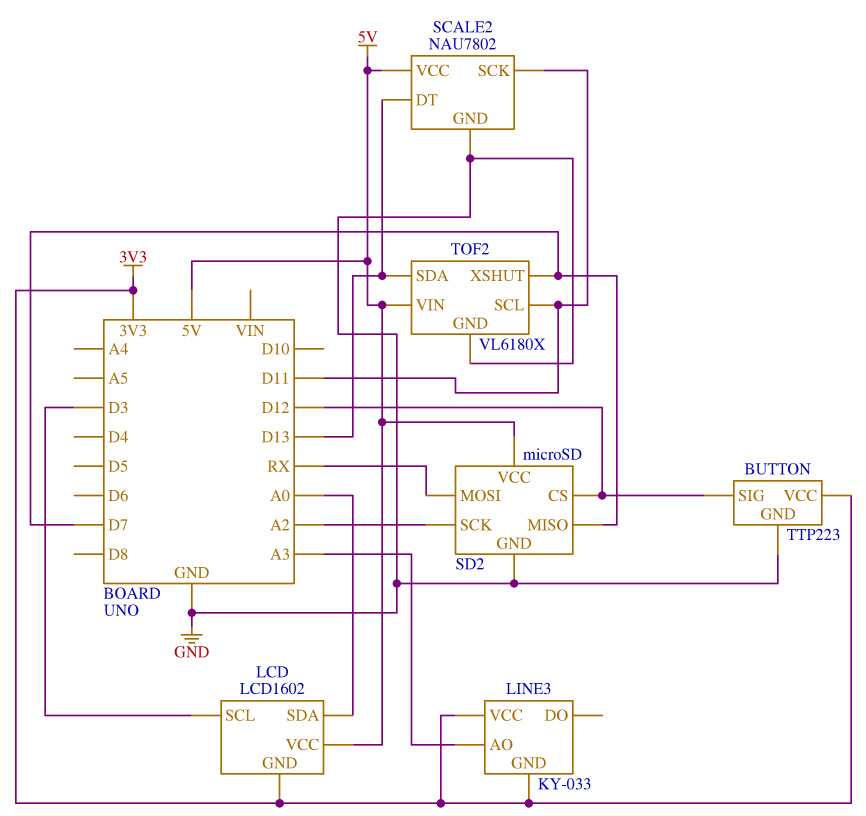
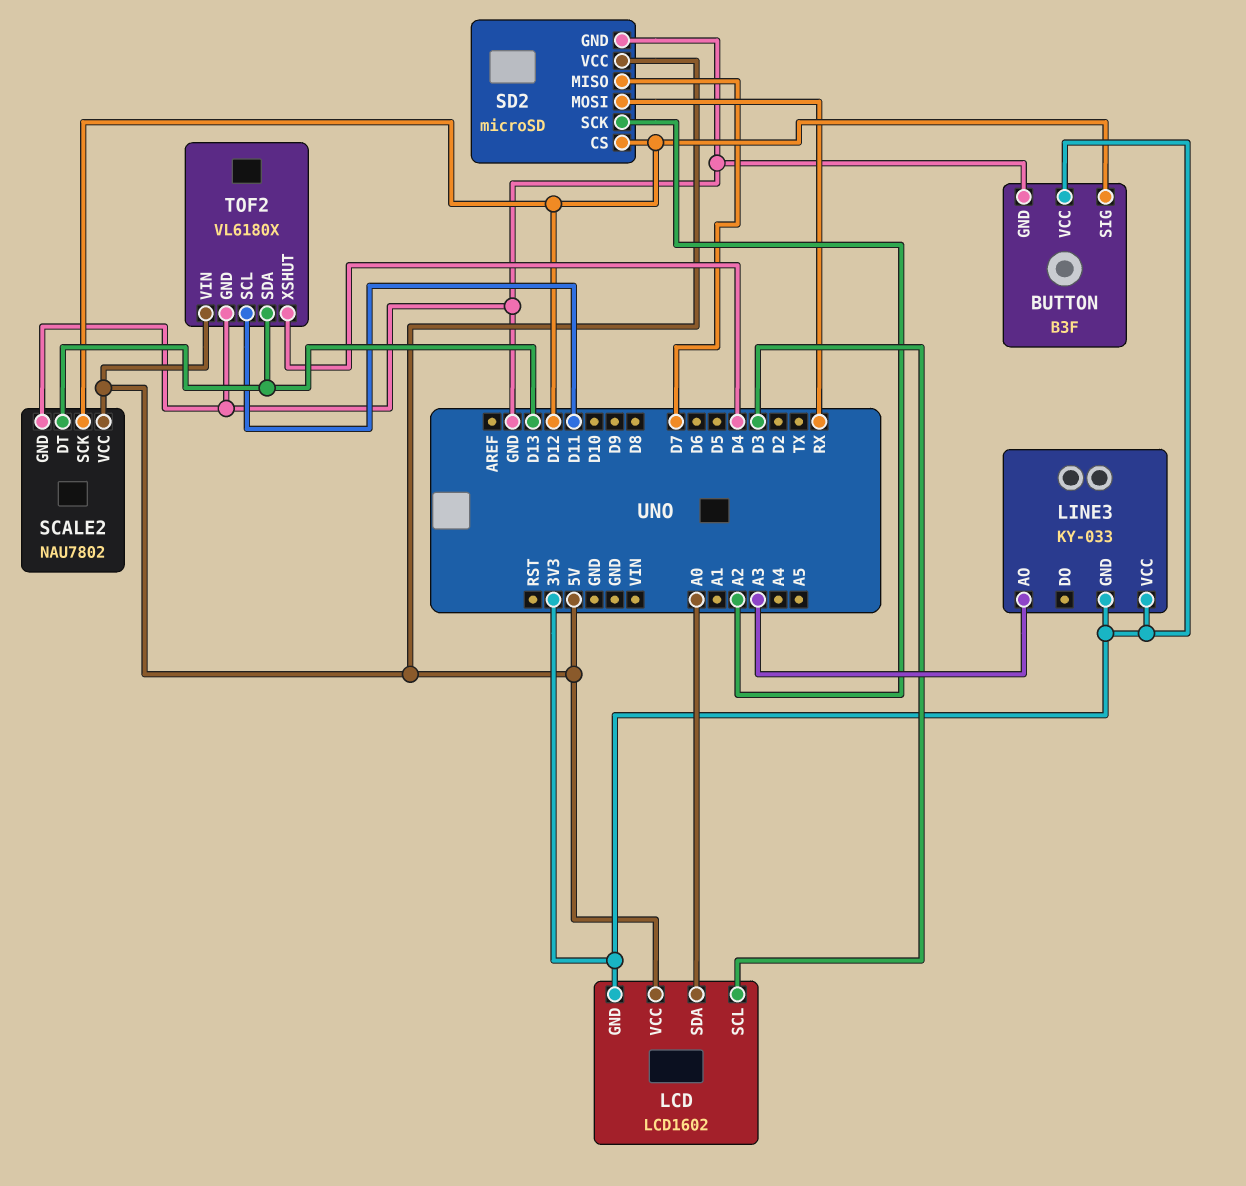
BUTTON: TTP223 -> B3F
SCALE2 pin SCK: D11 -> D12
TOF2 pin XSHUT: D7 -> D4

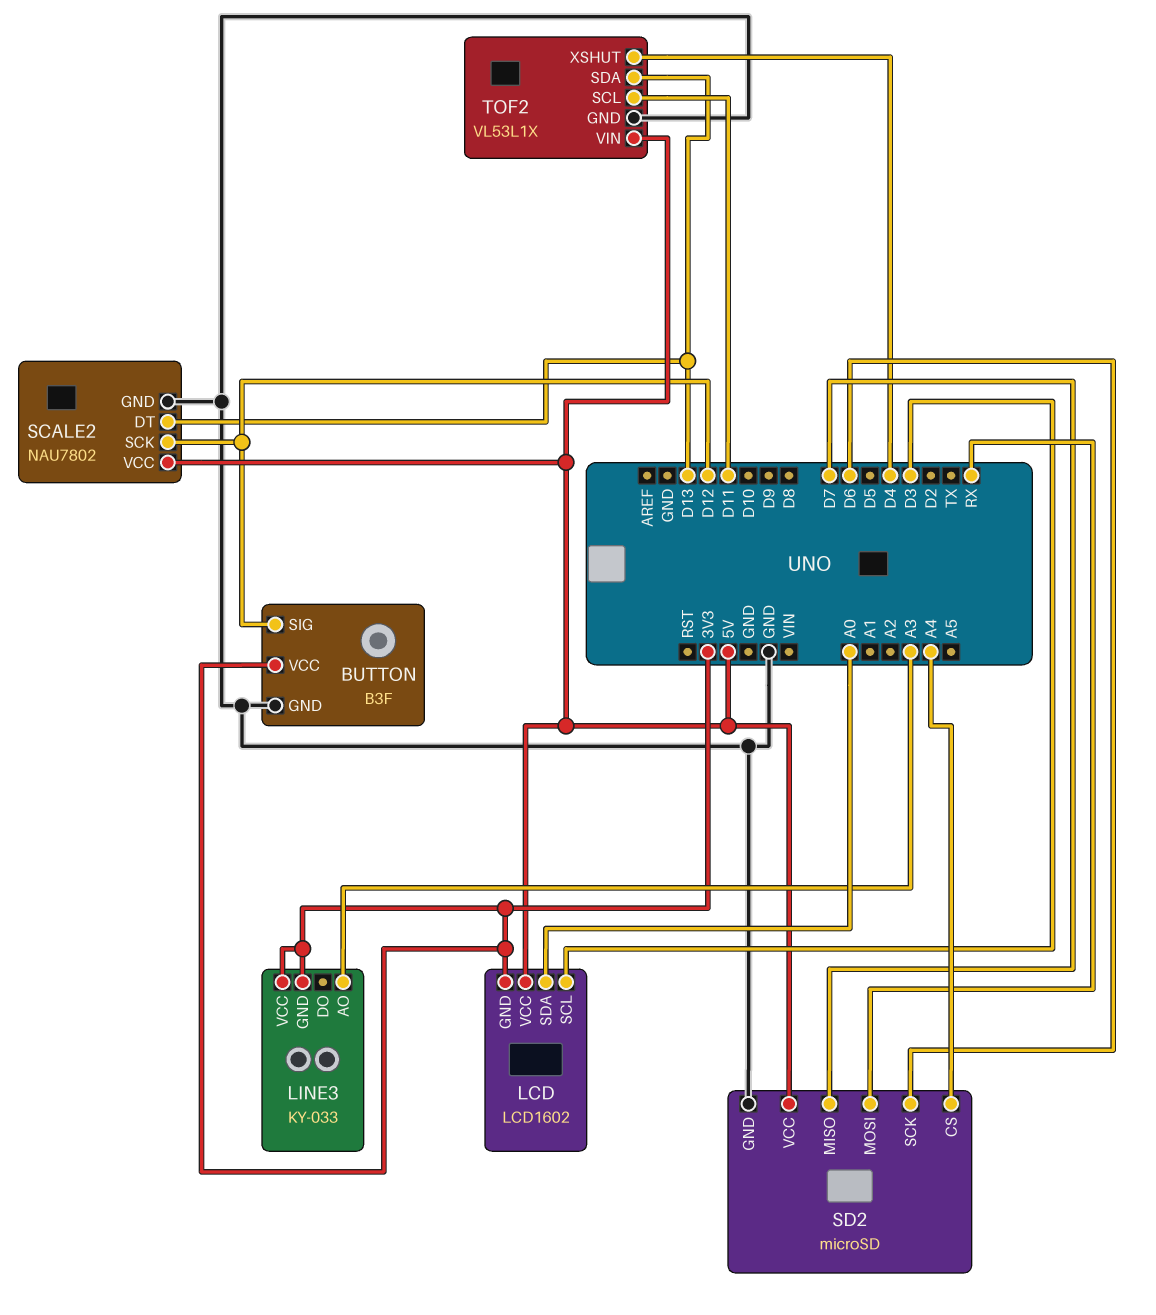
SD2 pin CS: D12 -> A4
SD2 pin SCK: A2 -> D6
TOF2: VL6180X -> VL53L1X

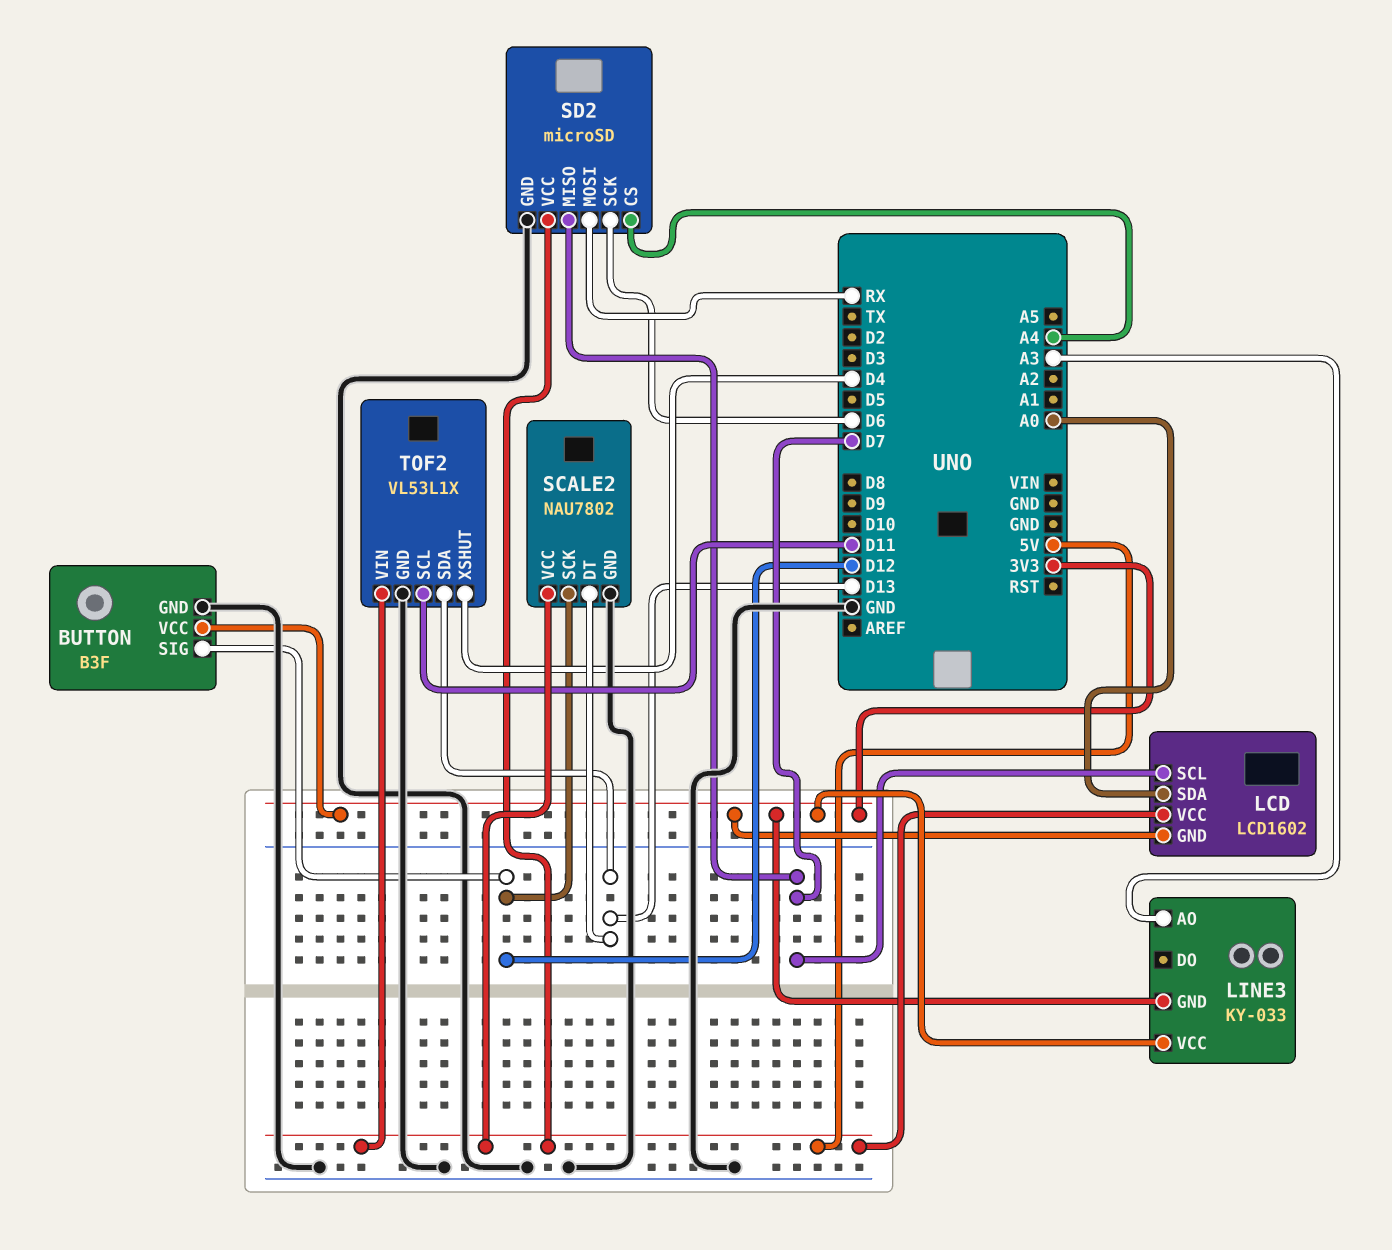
LCD pin SCL: D3 -> D7

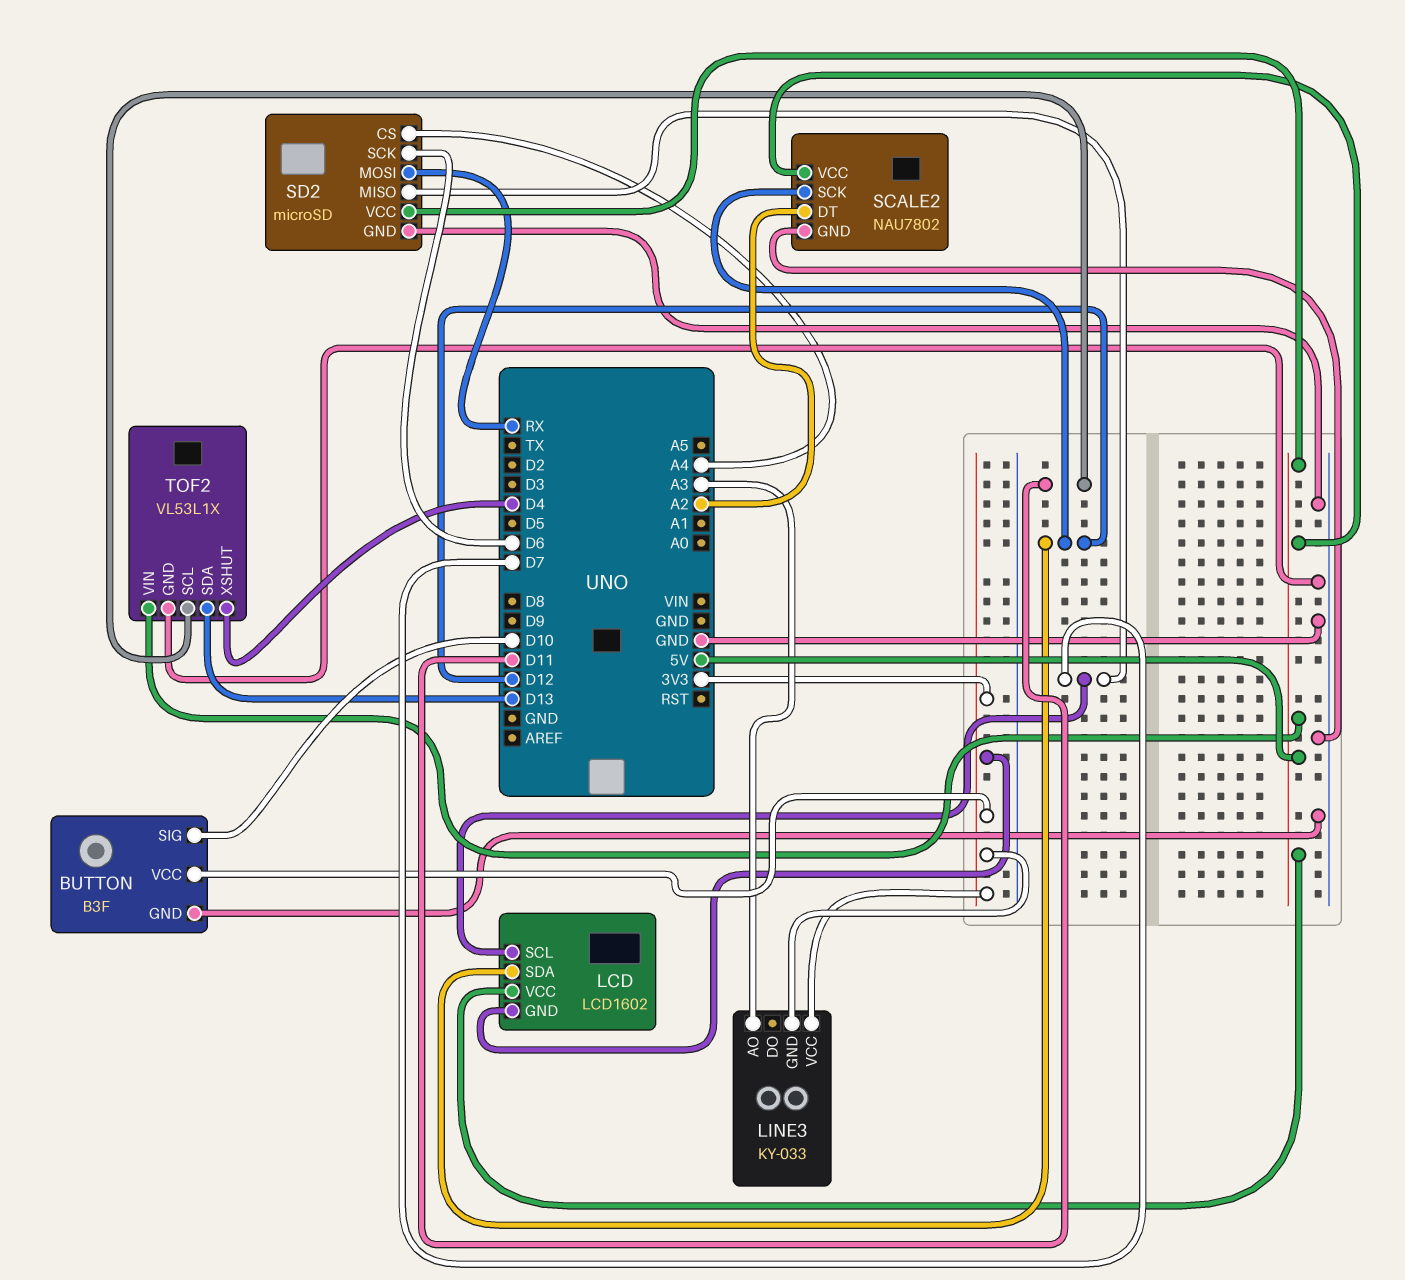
BUTTON pin SIG: D12 -> D10
LCD pin SDA: A0 -> D12
SCALE2 pin DT: D13 -> A2

